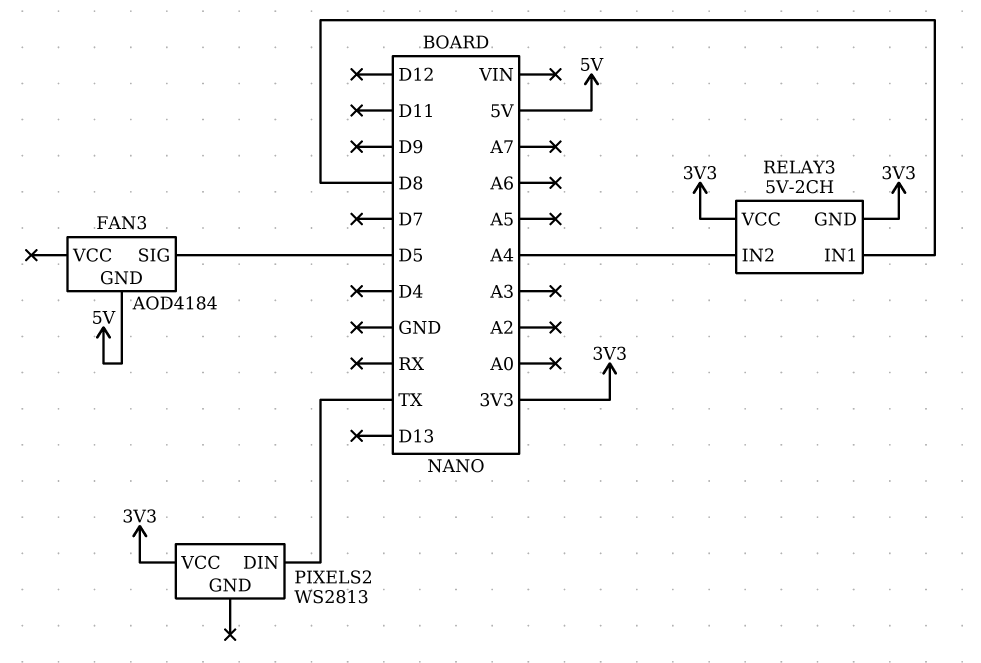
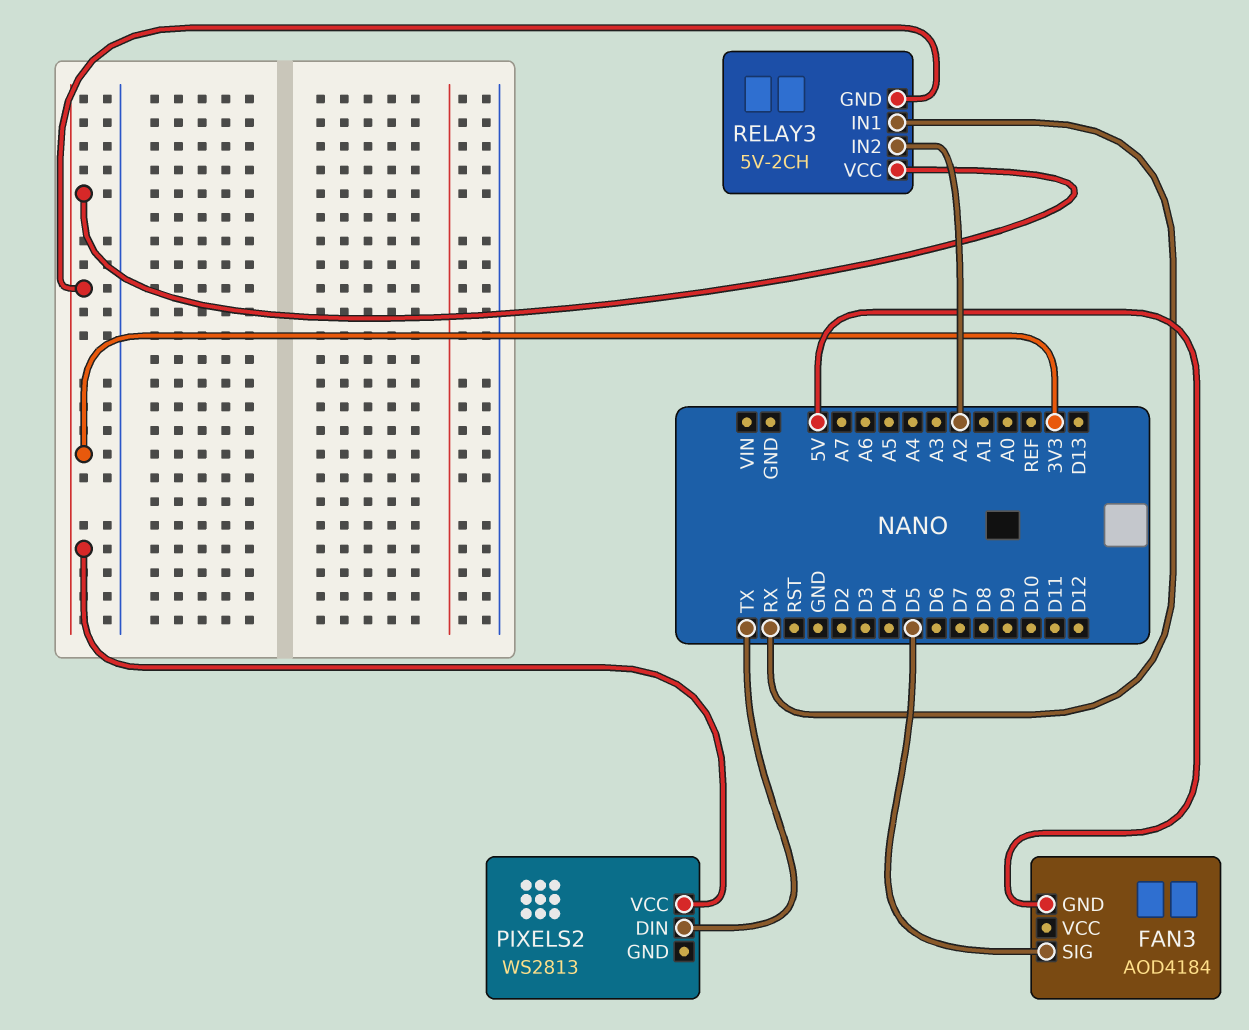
RELAY3 pin IN1: D8 -> RX
RELAY3 pin IN2: A4 -> A2

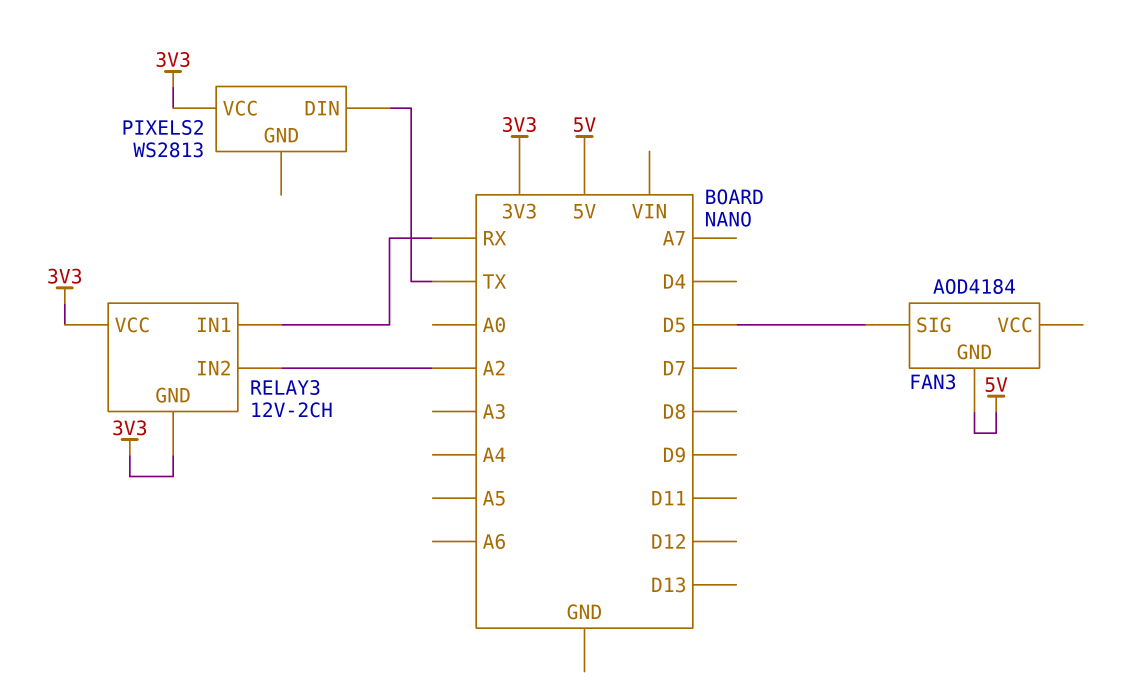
RELAY3: 5V-2CH -> 12V-2CH

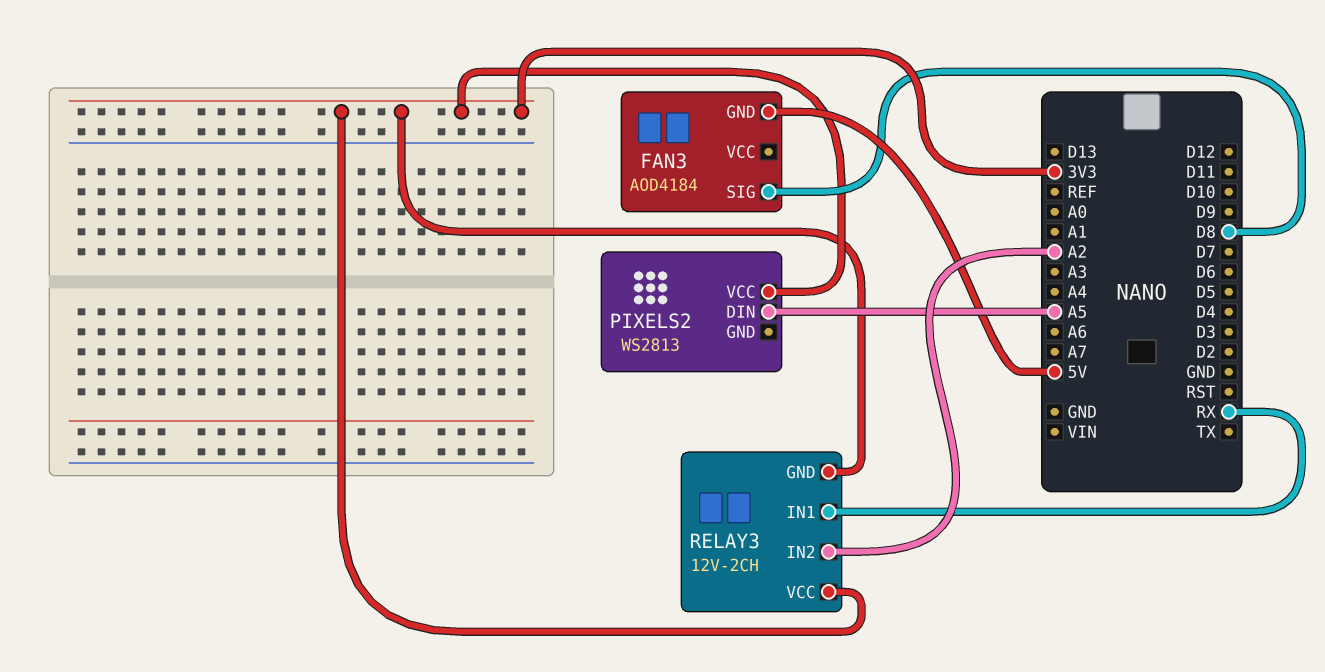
FAN3 pin SIG: D5 -> D8
PIXELS2 pin DIN: TX -> A5

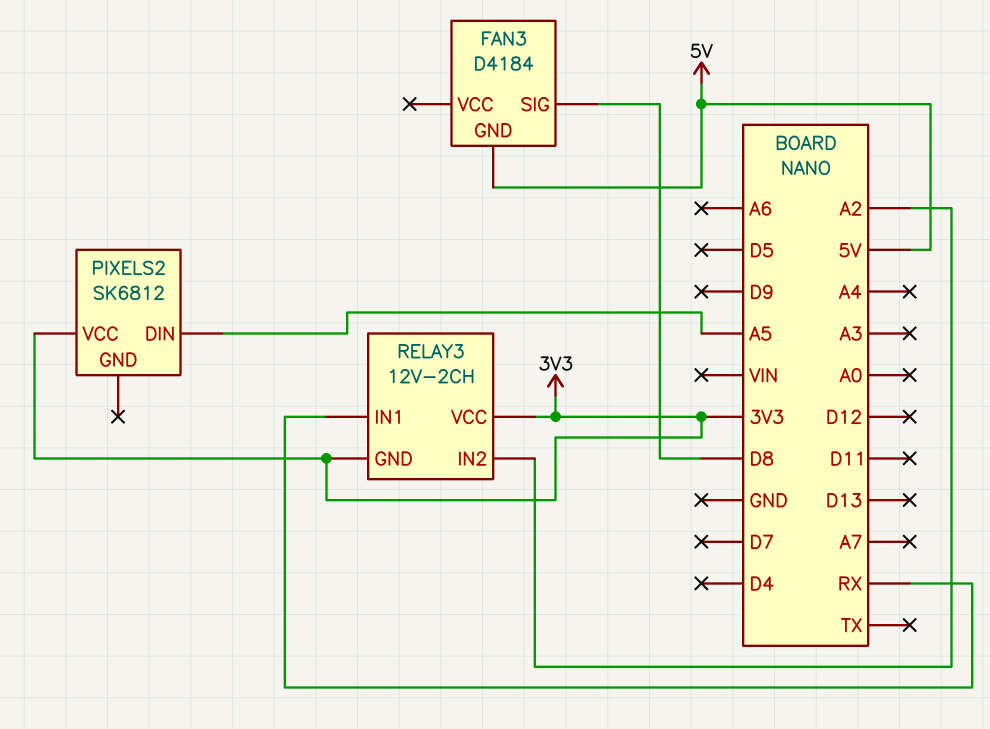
FAN3: AOD4184 -> D4184
PIXELS2: WS2813 -> SK6812

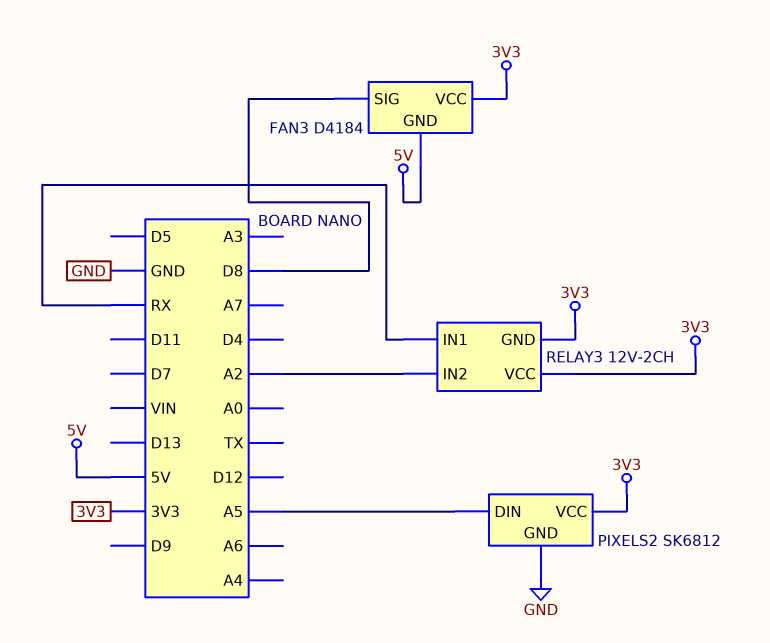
FAN3 pin VCC: none -> 3V3
PIXELS2 pin GND: none -> GND

